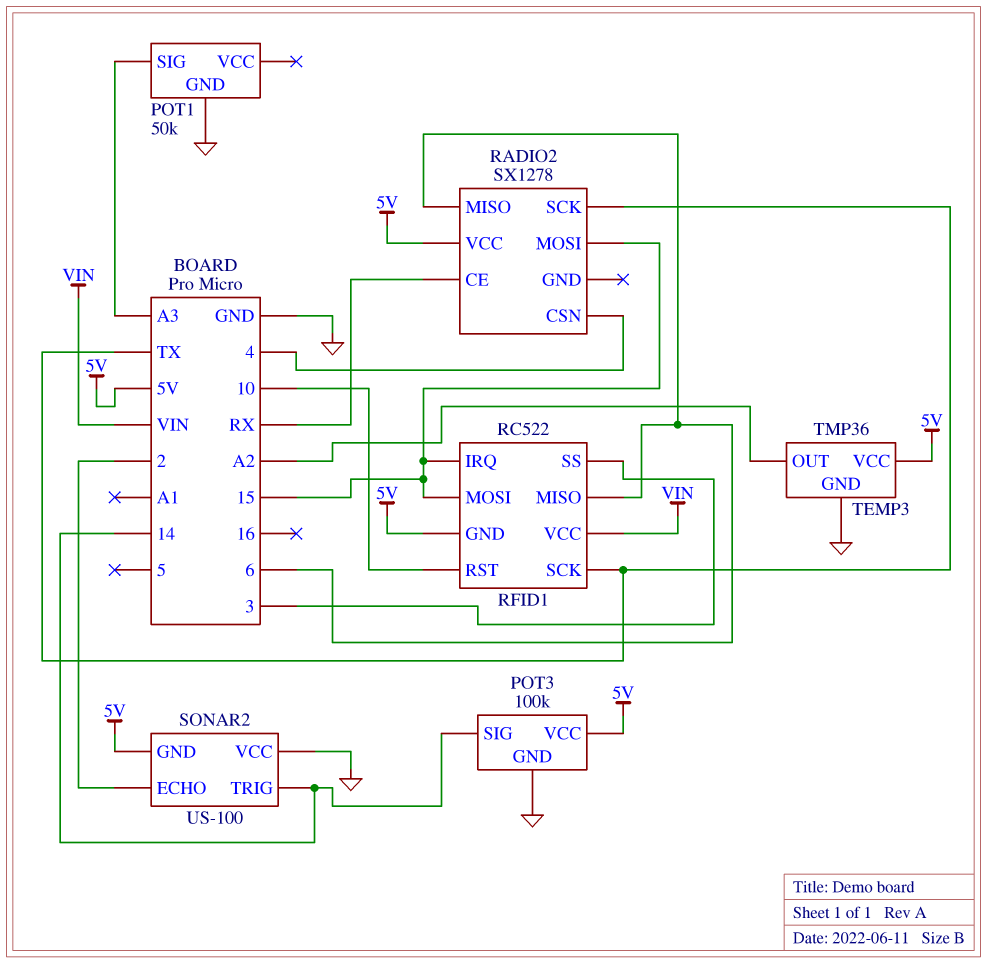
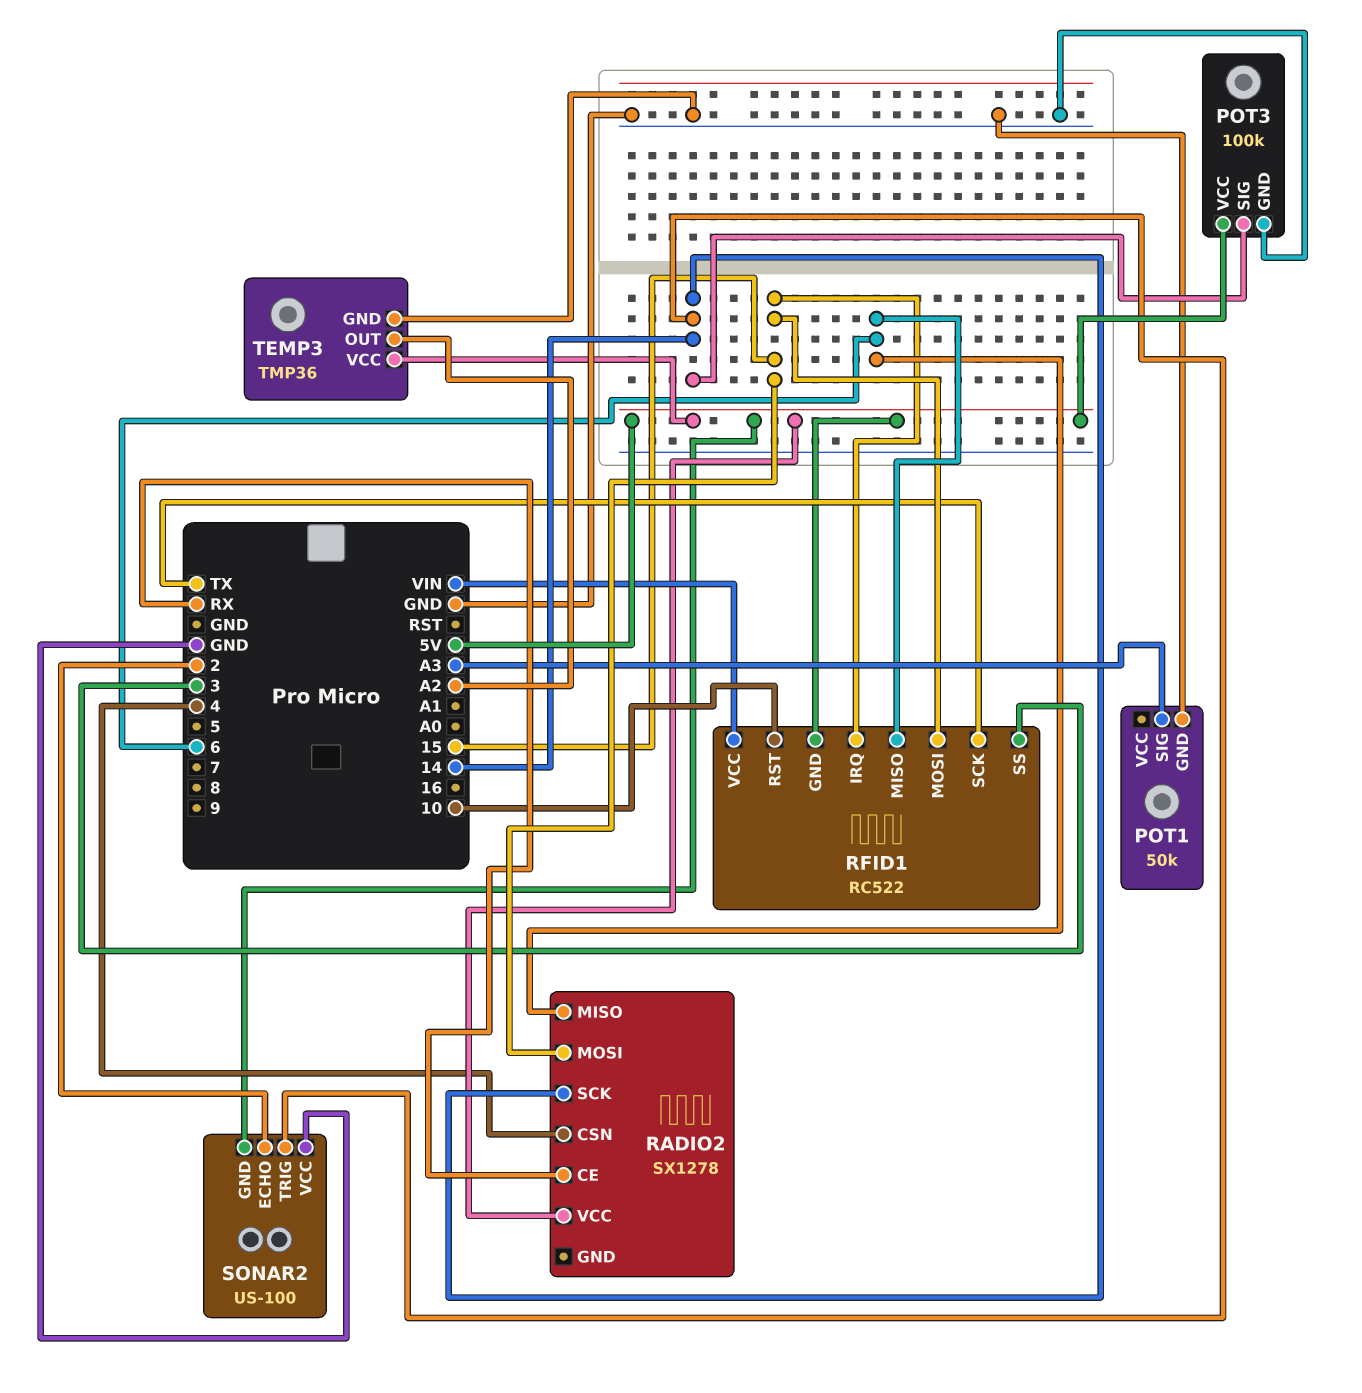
RADIO2 pin SCK: TX -> 14

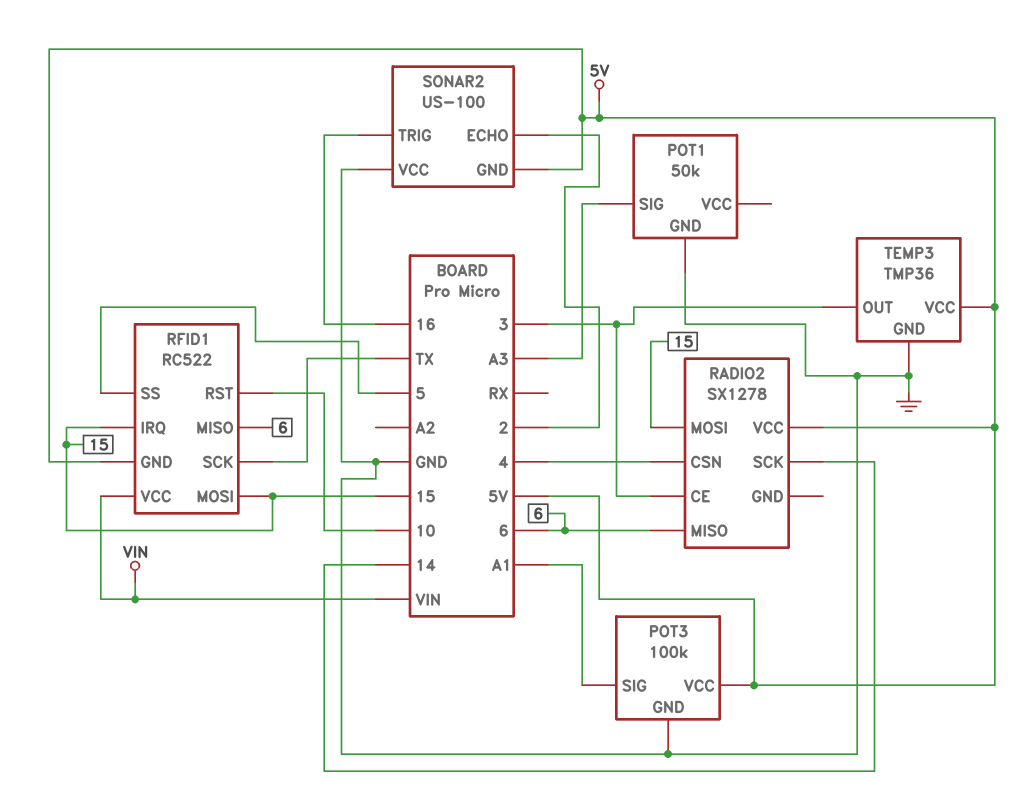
POT3 pin SIG: 14 -> A1
RADIO2 pin CE: RX -> 3
RFID1 pin SS: 3 -> 5
SONAR2 pin TRIG: 14 -> 16
TEMP3 pin OUT: A2 -> 3

